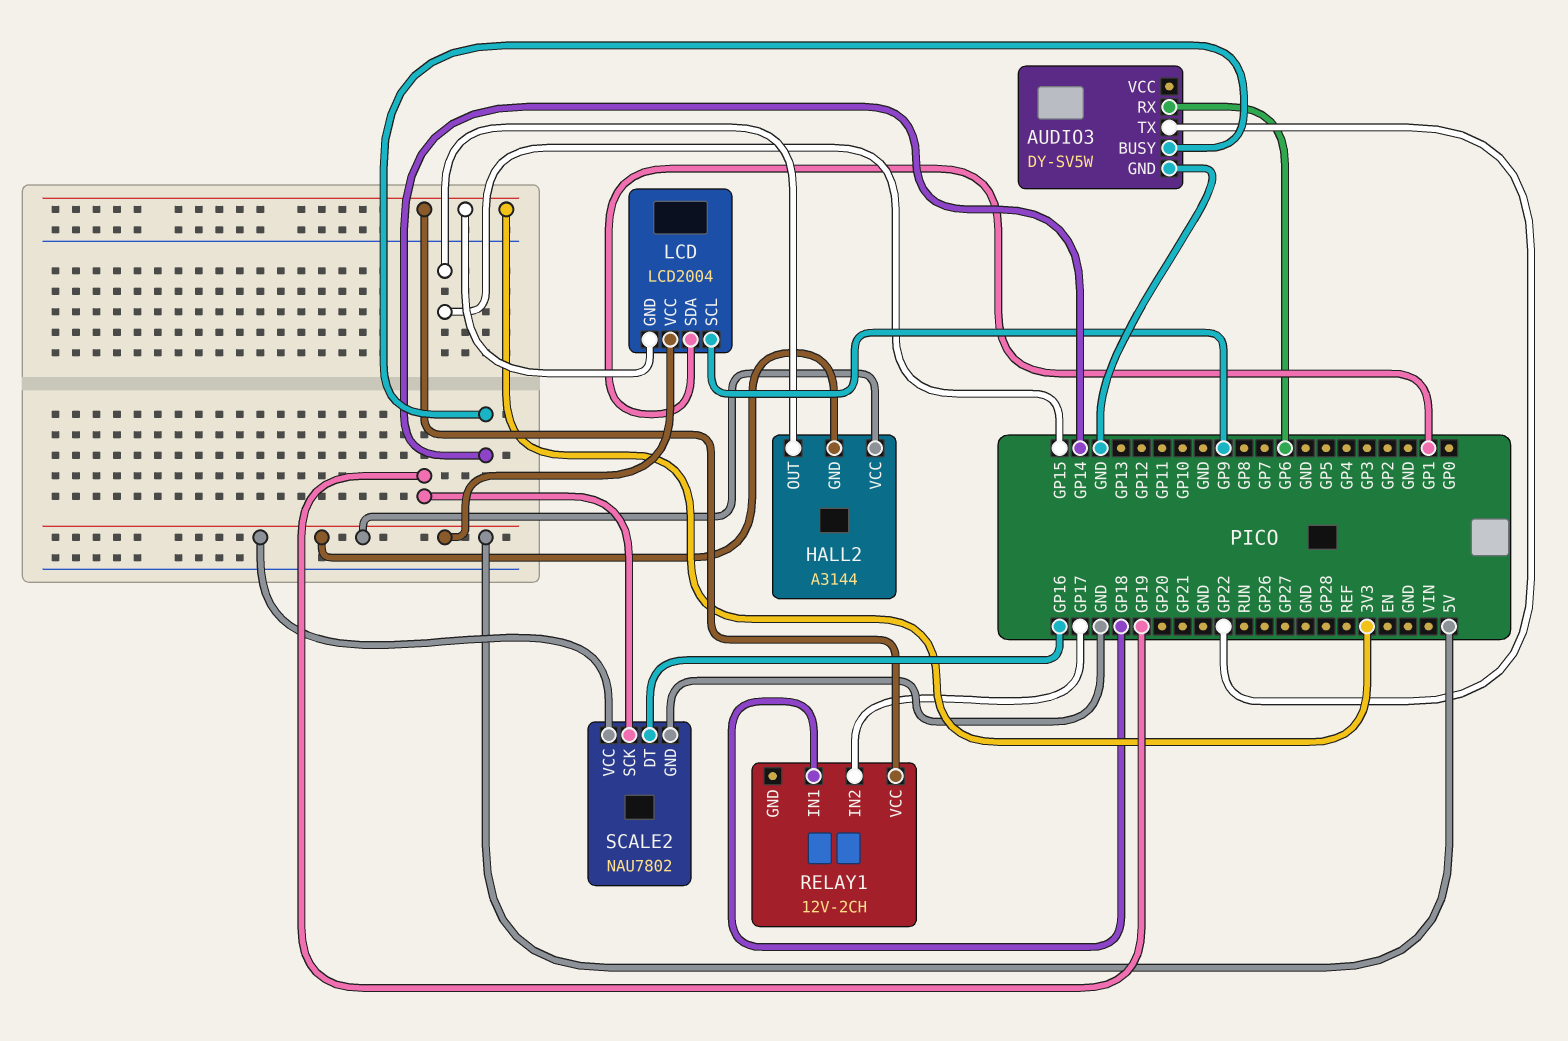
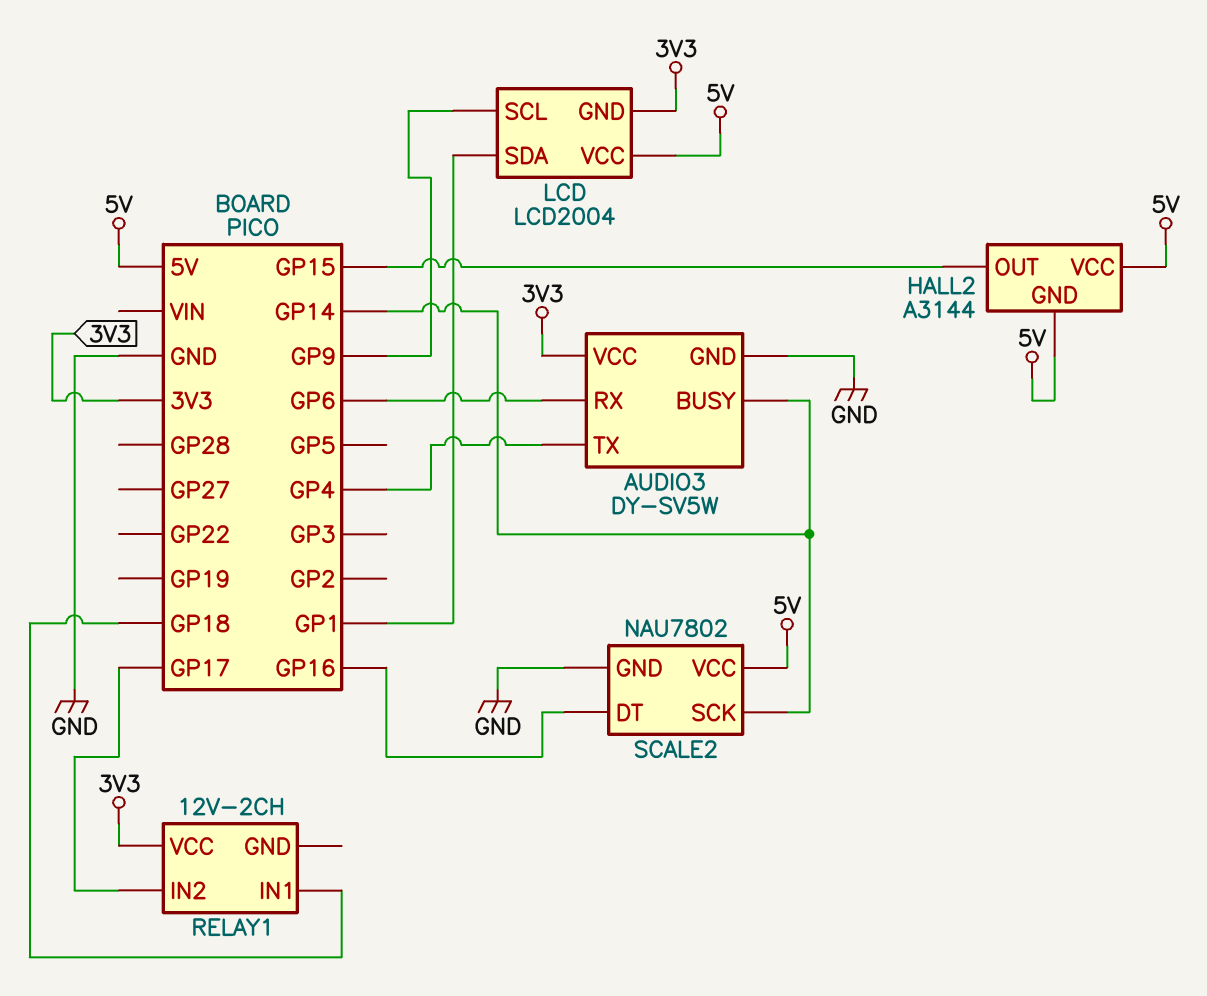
AUDIO3 pin TX: GP22 -> GP4
AUDIO3 pin VCC: none -> 3V3
SCALE2 pin SCK: GP19 -> GP14

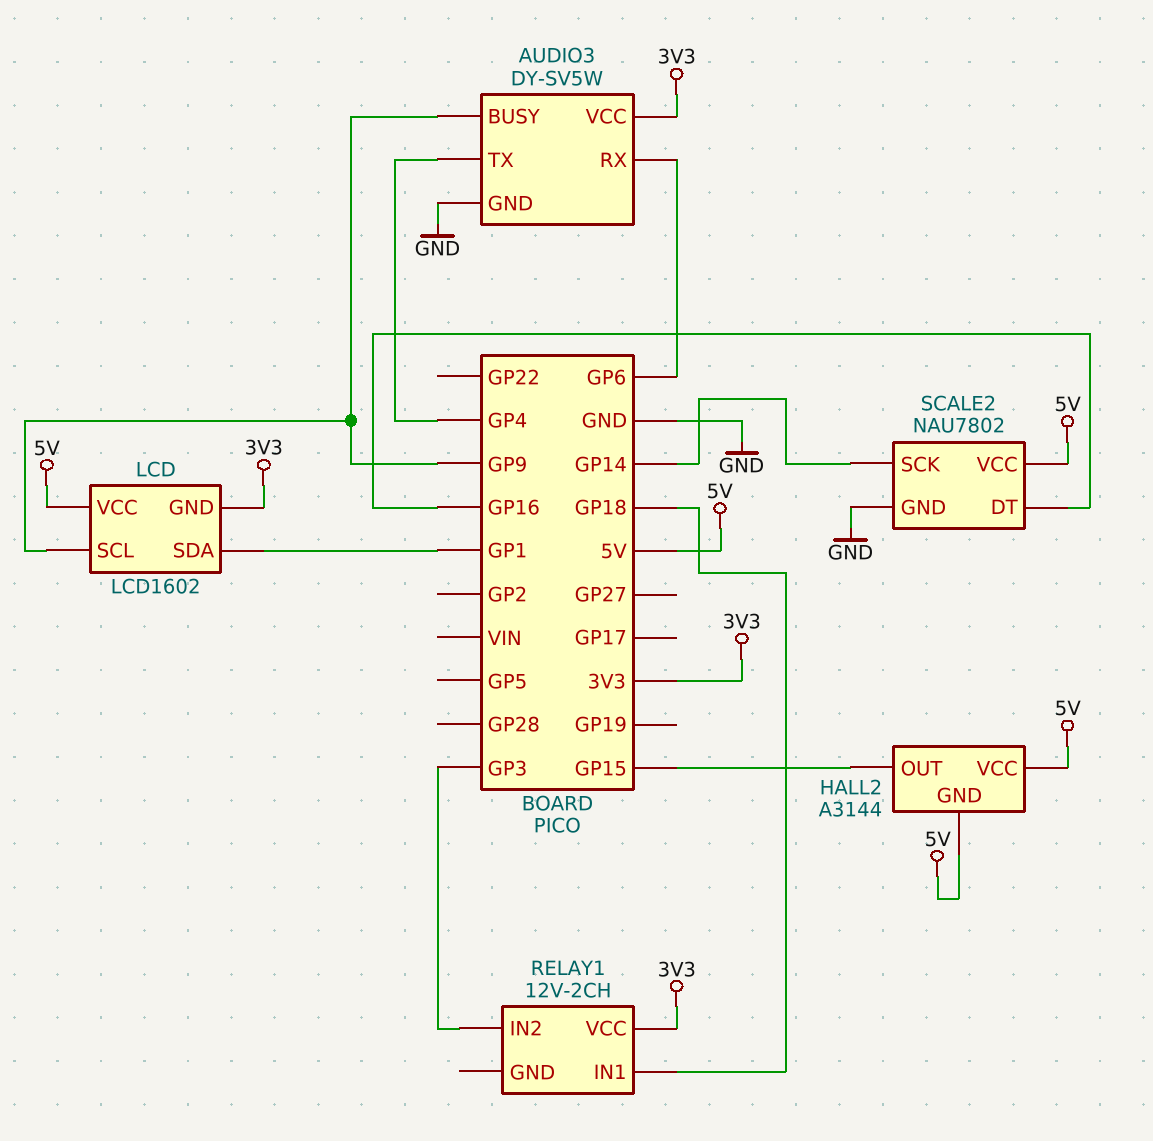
AUDIO3 pin BUSY: GP14 -> GP9
LCD: LCD2004 -> LCD1602
RELAY1 pin IN2: GP17 -> GP3

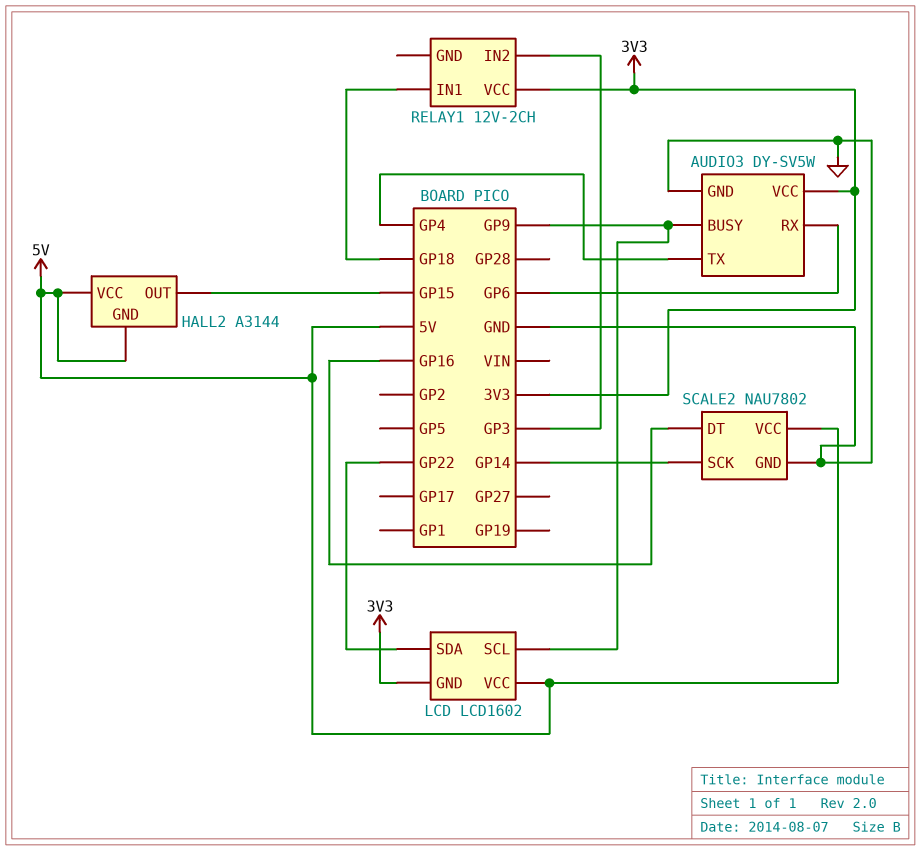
LCD pin SDA: GP1 -> GP22

